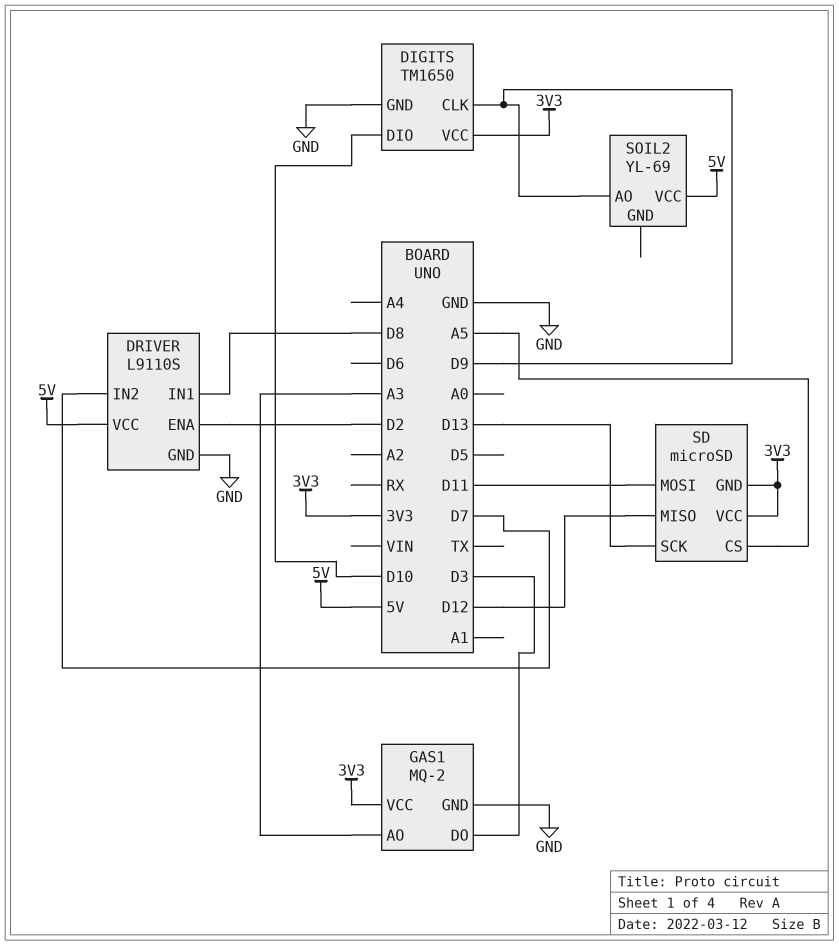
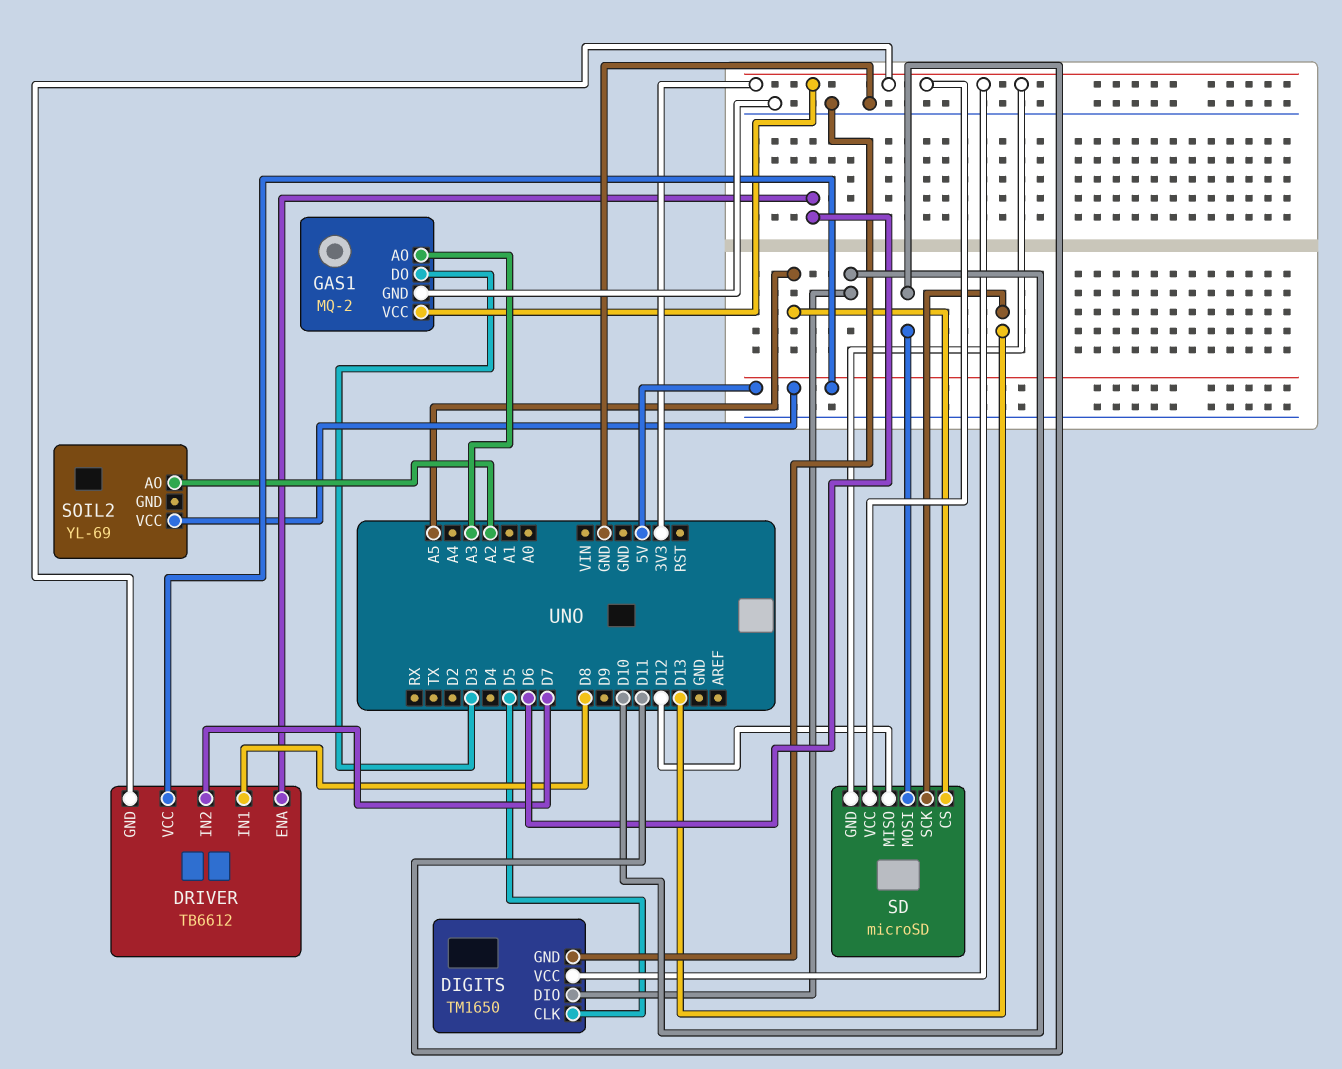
DIGITS pin CLK: D9 -> D5
DRIVER: L9110S -> TB6612
DRIVER pin ENA: D2 -> D6
DRIVER pin GND: GND -> 3V3
SOIL2 pin AO: D9 -> A2

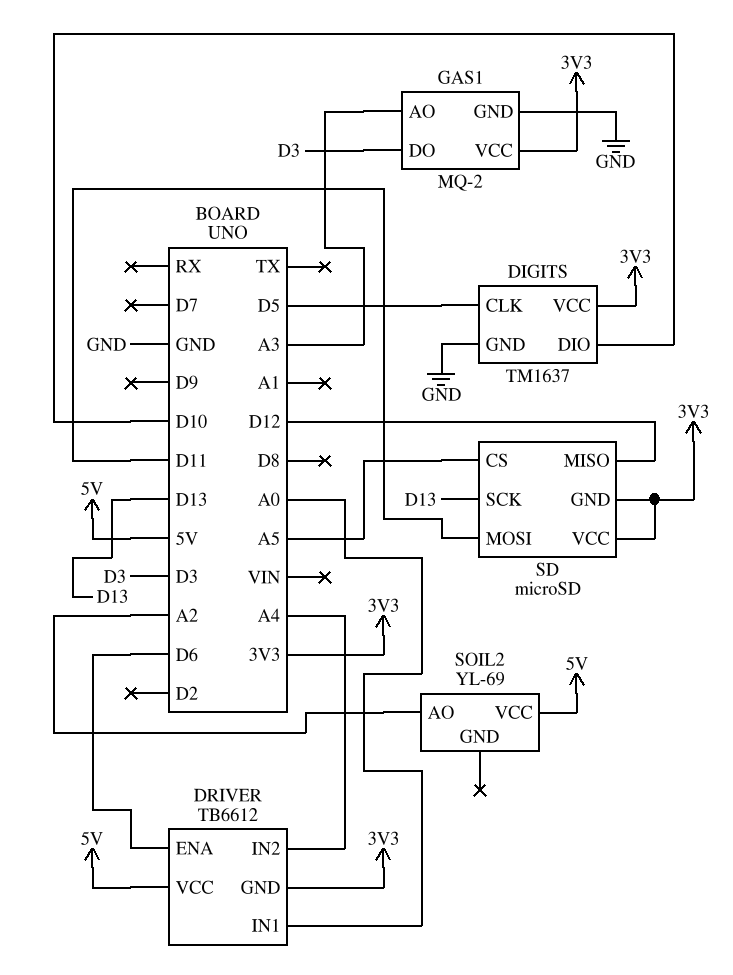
DIGITS: TM1650 -> TM1637
DRIVER pin IN1: D8 -> A0
DRIVER pin IN2: D7 -> A4

